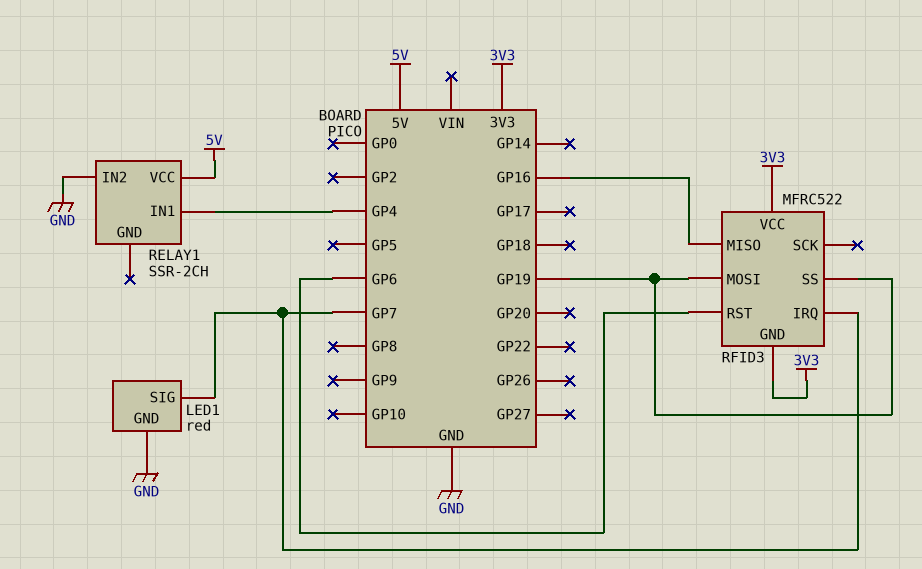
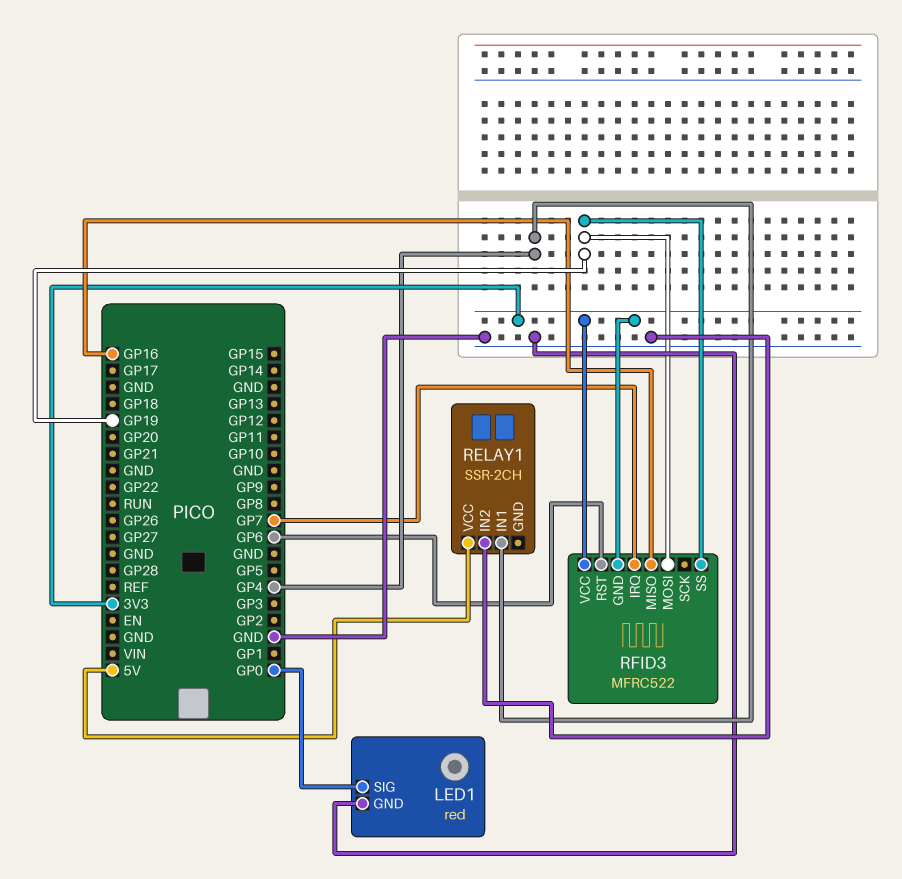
LED1 pin SIG: GP7 -> GP0

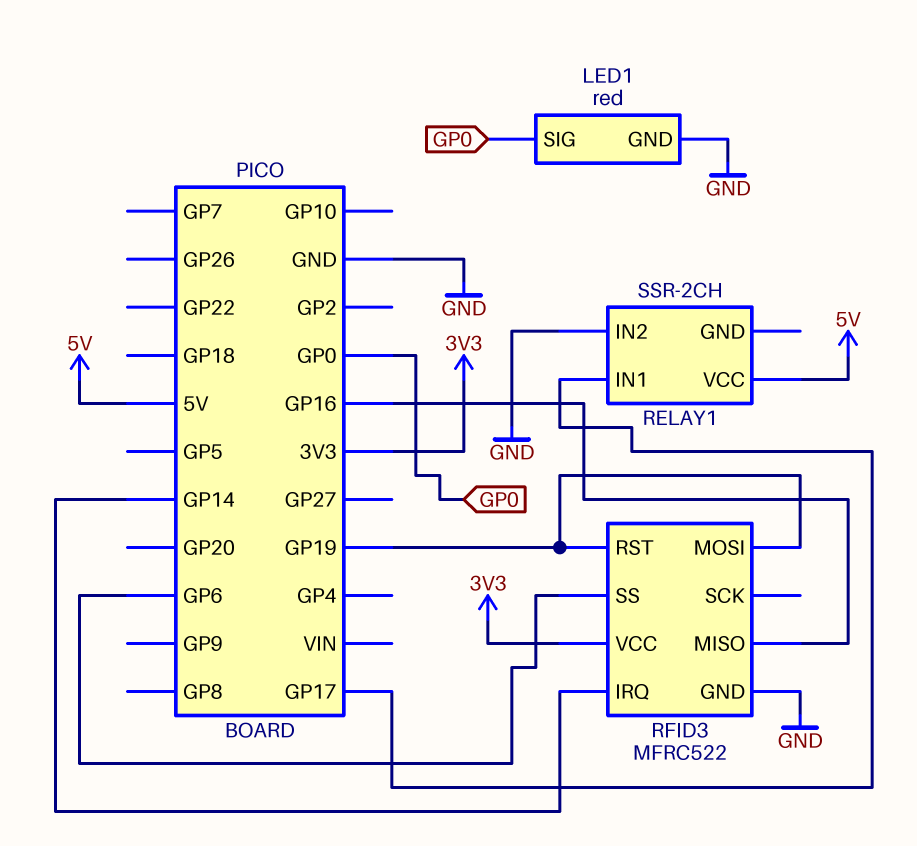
RELAY1 pin IN1: GP4 -> GP17
RFID3 pin GND: 3V3 -> GND
RFID3 pin IRQ: GP7 -> GP14
RFID3 pin RST: GP6 -> GP19
RFID3 pin SS: GP19 -> GP6

